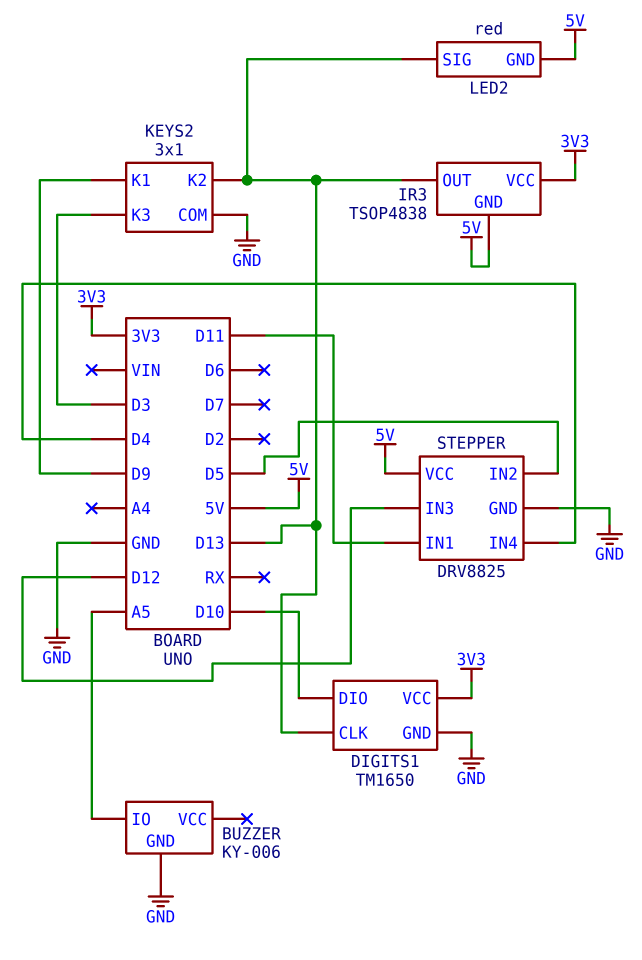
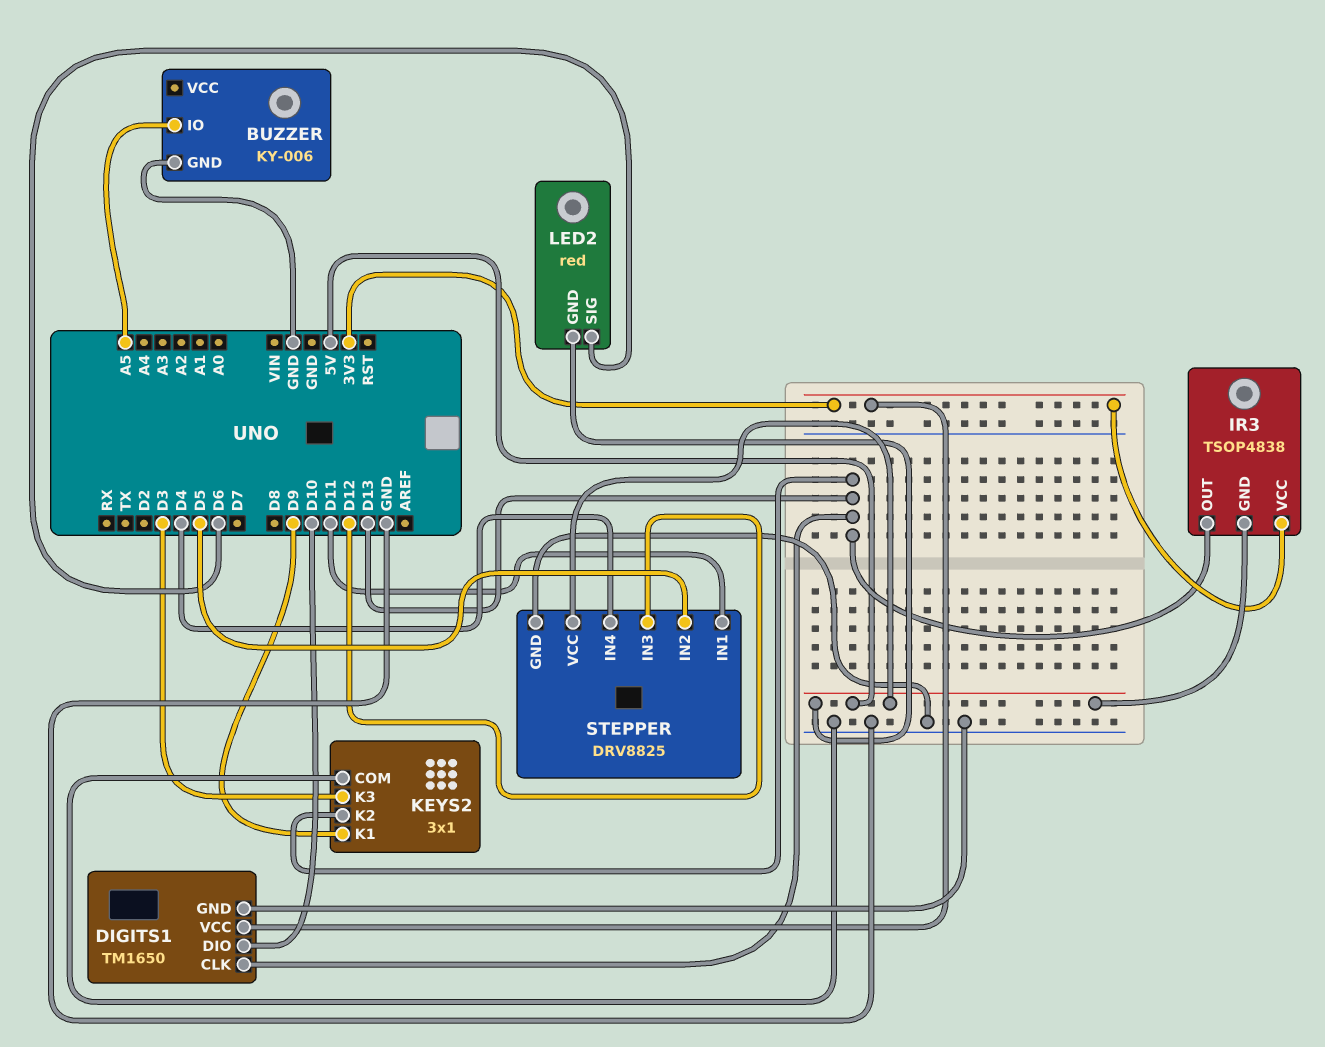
LED2 pin SIG: D13 -> D6

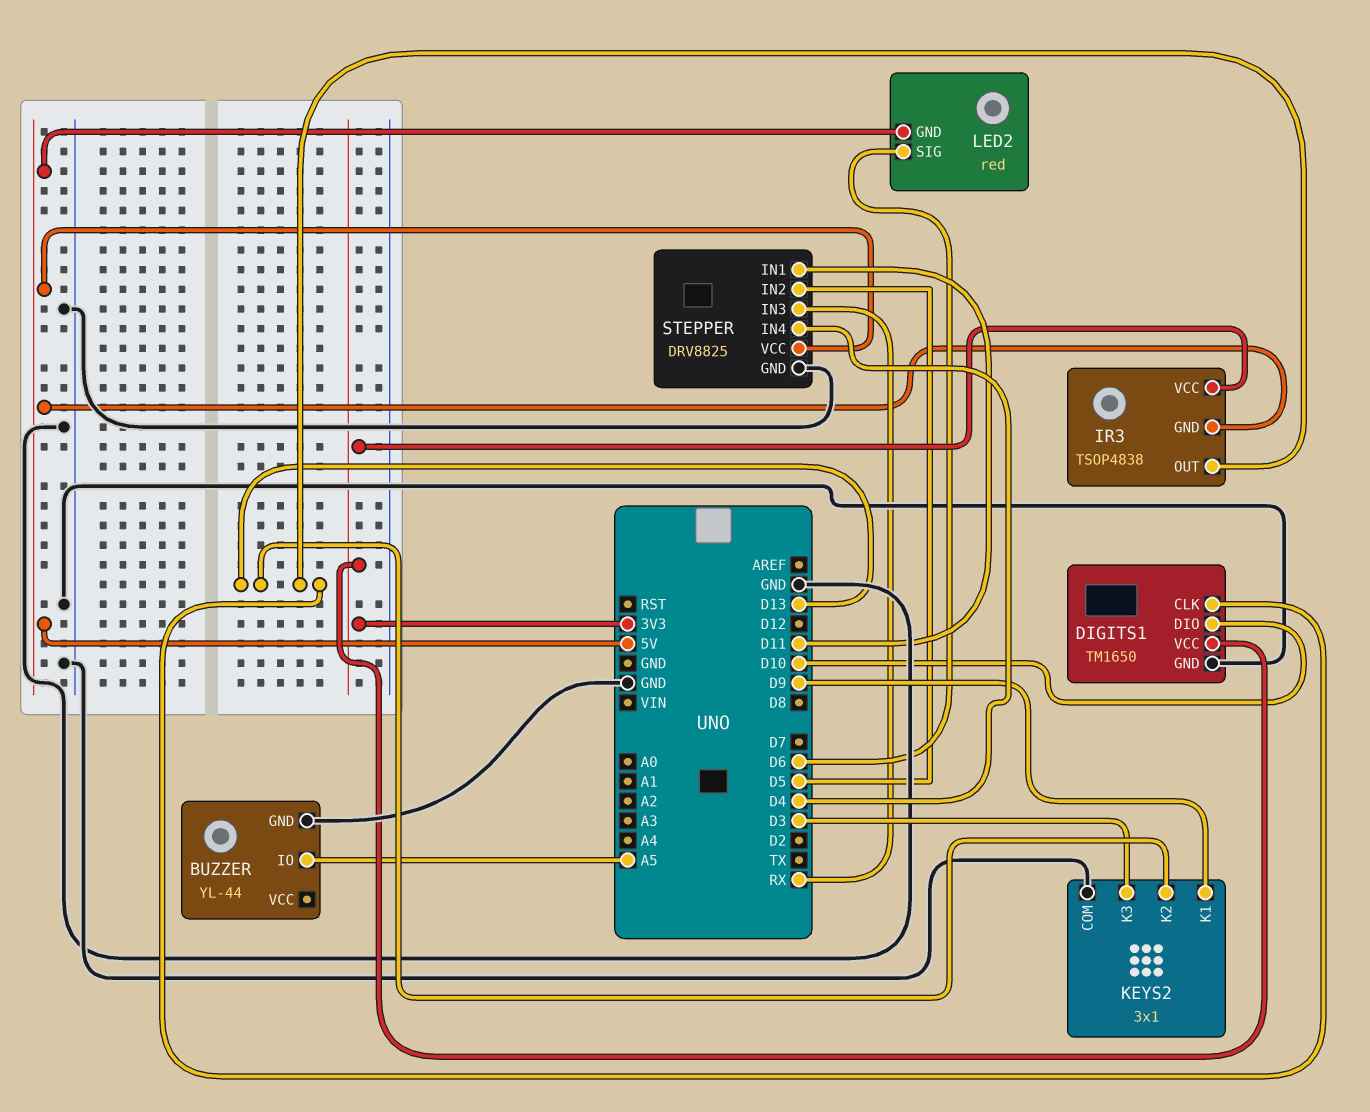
BUZZER: KY-006 -> YL-44
STEPPER pin IN3: D12 -> RX

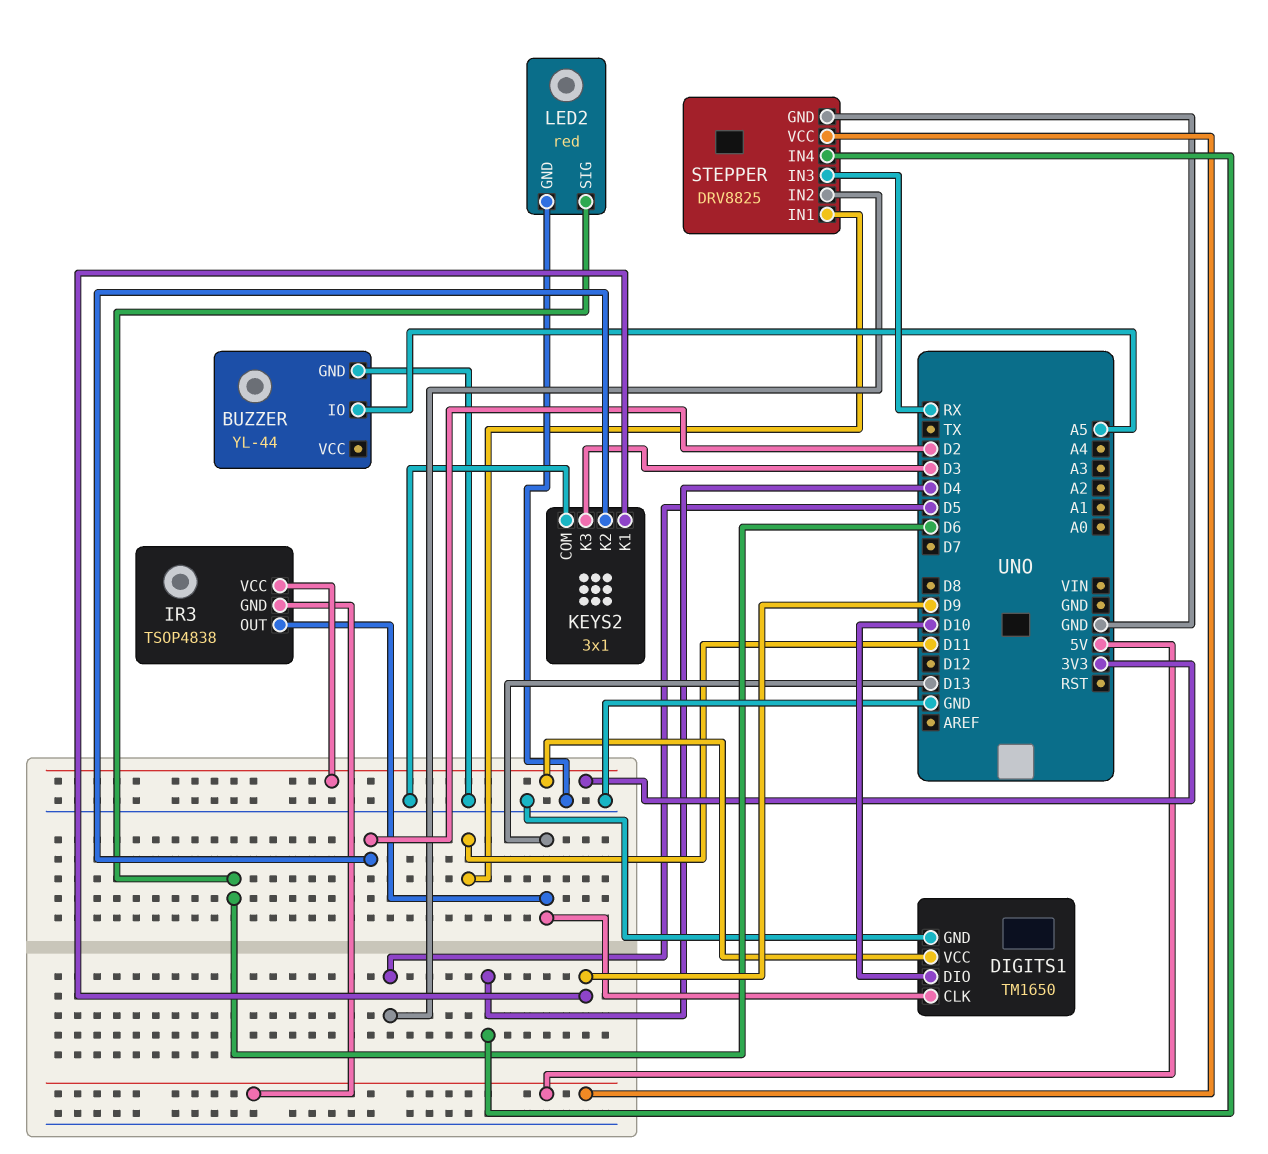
KEYS2 pin K2: D13 -> D2
LED2 pin GND: 5V -> GND

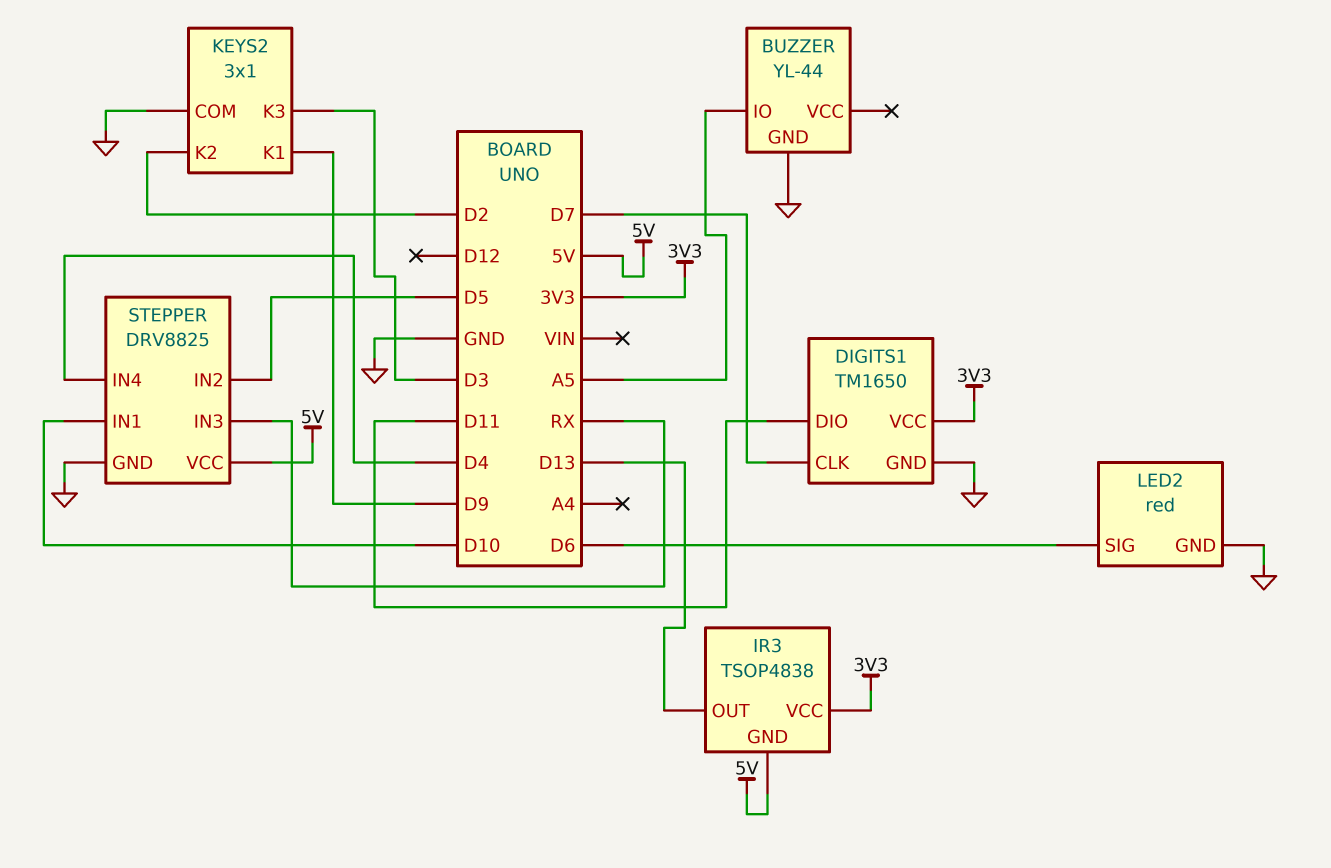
DIGITS1 pin CLK: D13 -> D7
DIGITS1 pin DIO: D10 -> D11
STEPPER pin IN1: D11 -> D10

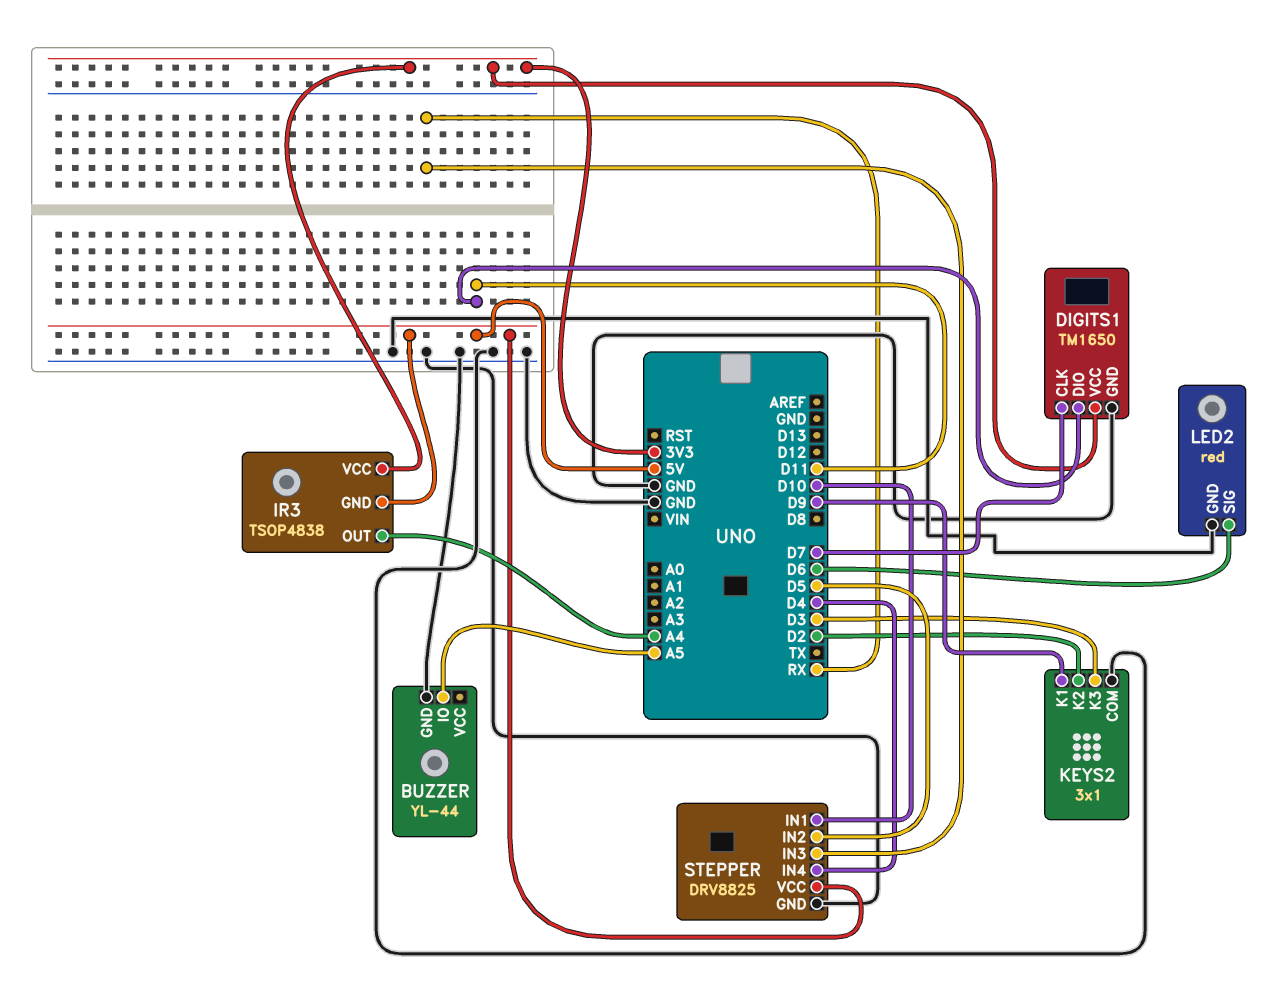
IR3 pin OUT: D13 -> A4

